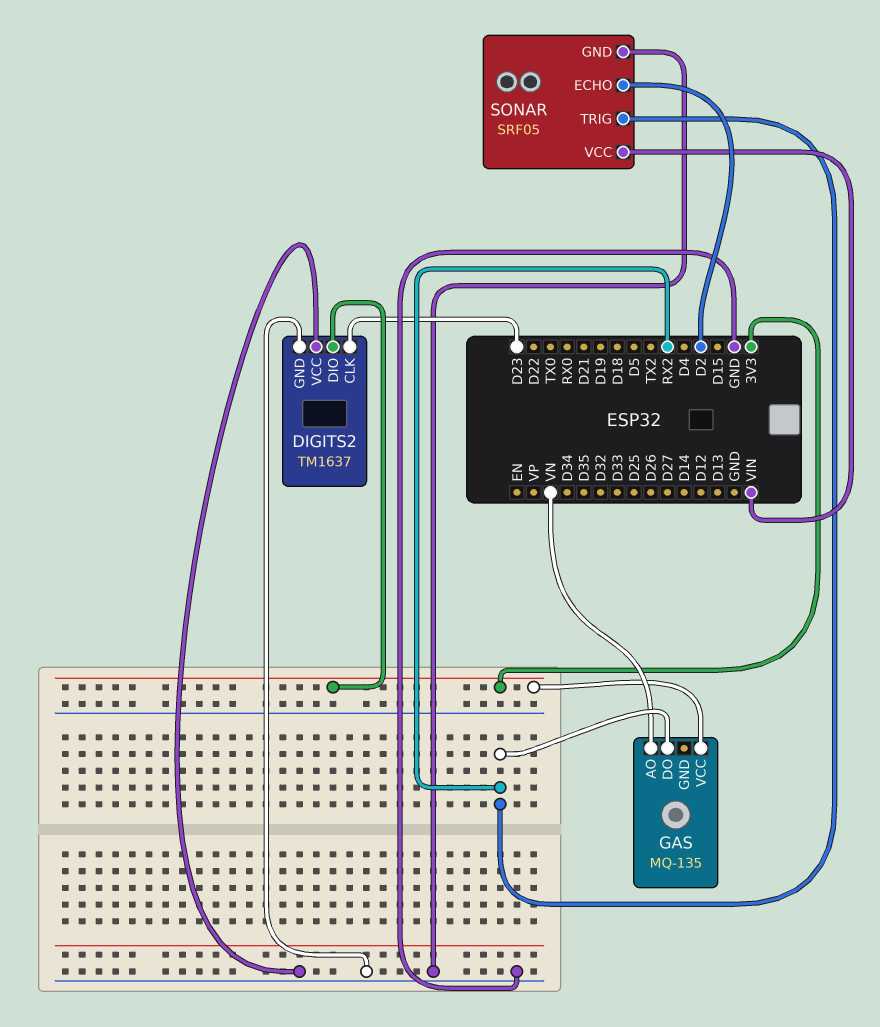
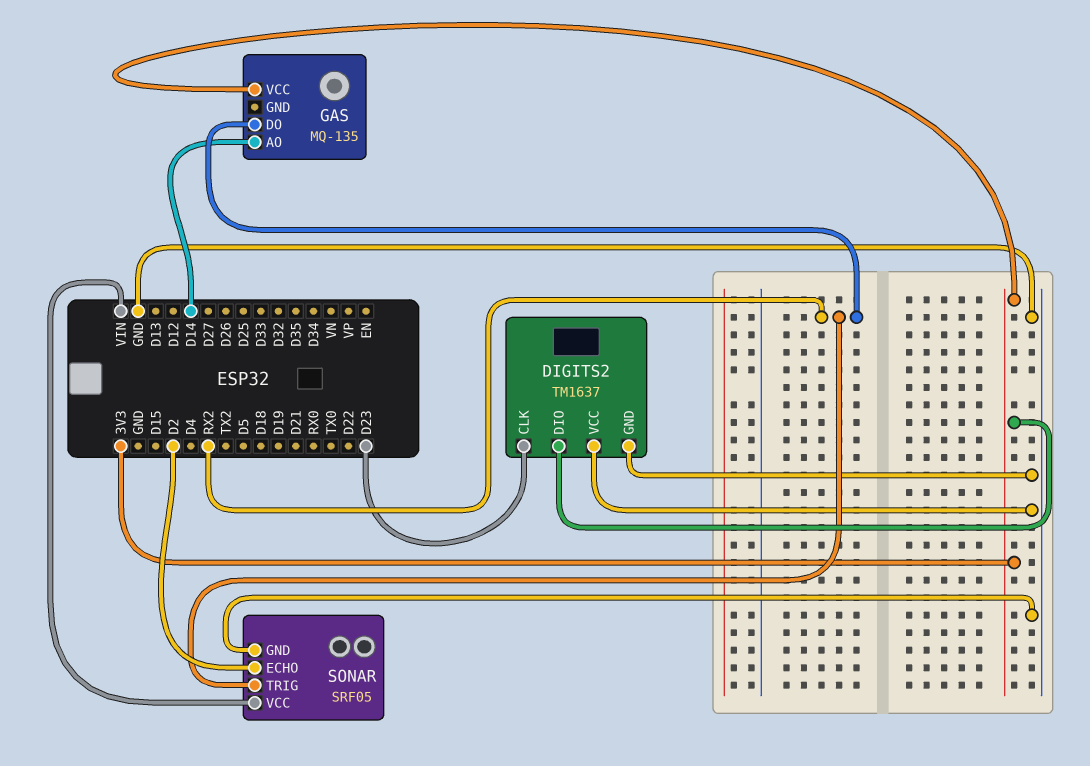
GAS pin AO: VN -> D14

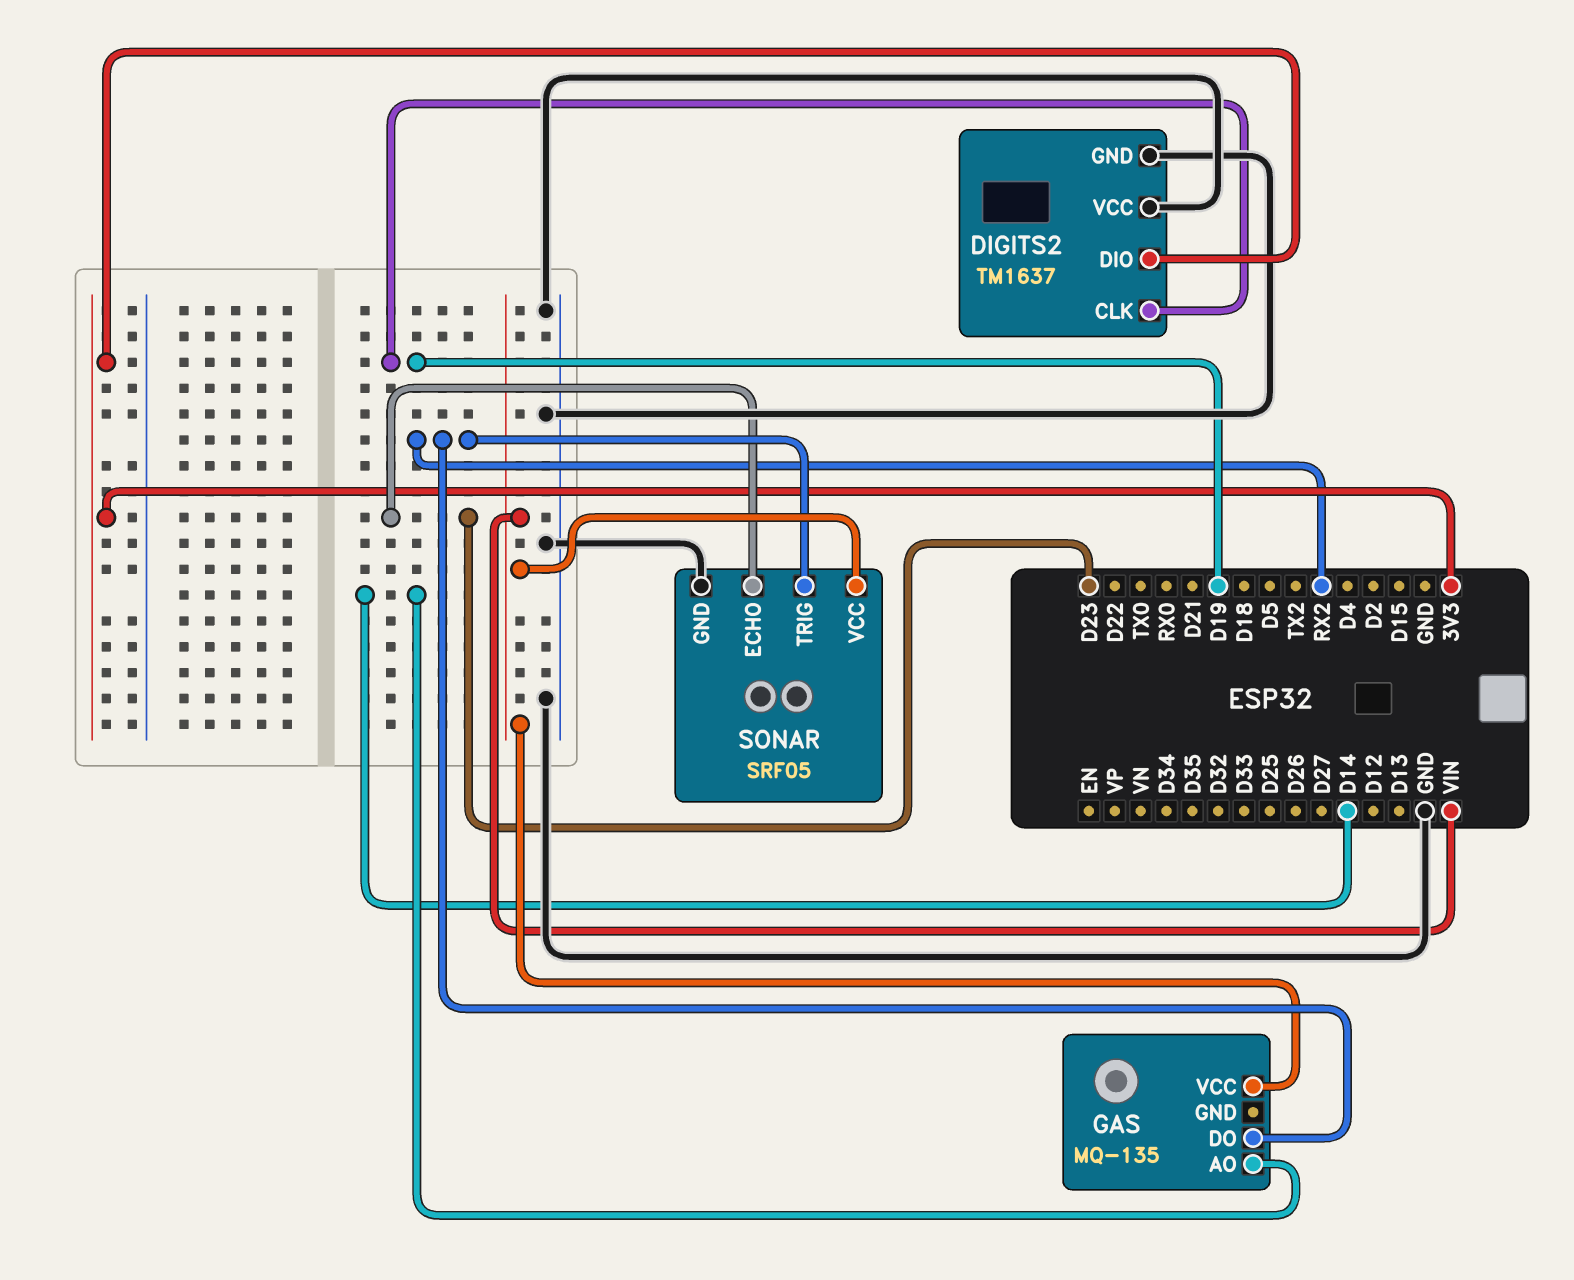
DIGITS2 pin CLK: D23 -> D19
GAS pin VCC: 3V3 -> VIN
SONAR pin ECHO: D2 -> D23

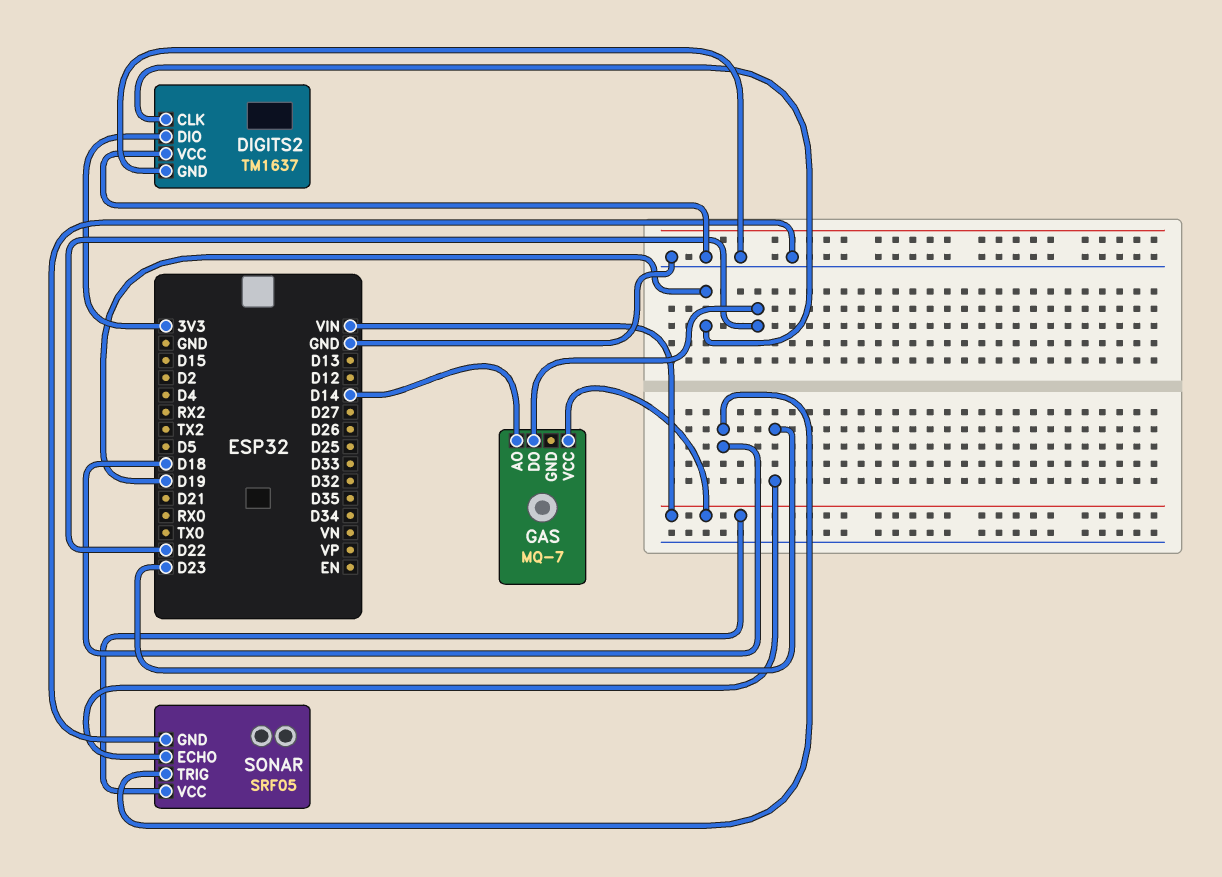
GAS: MQ-135 -> MQ-7
GAS pin DO: RX2 -> D22
SONAR pin TRIG: RX2 -> D18

